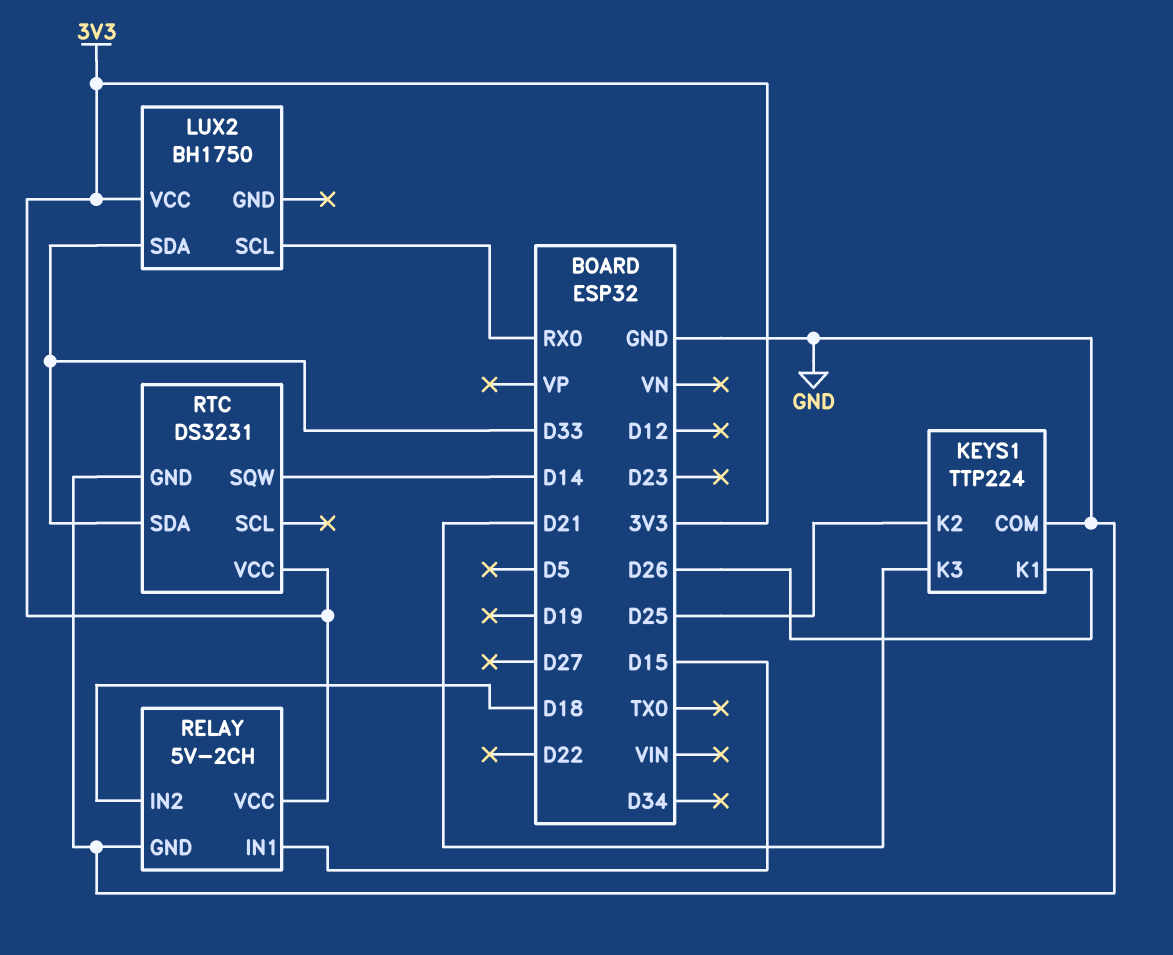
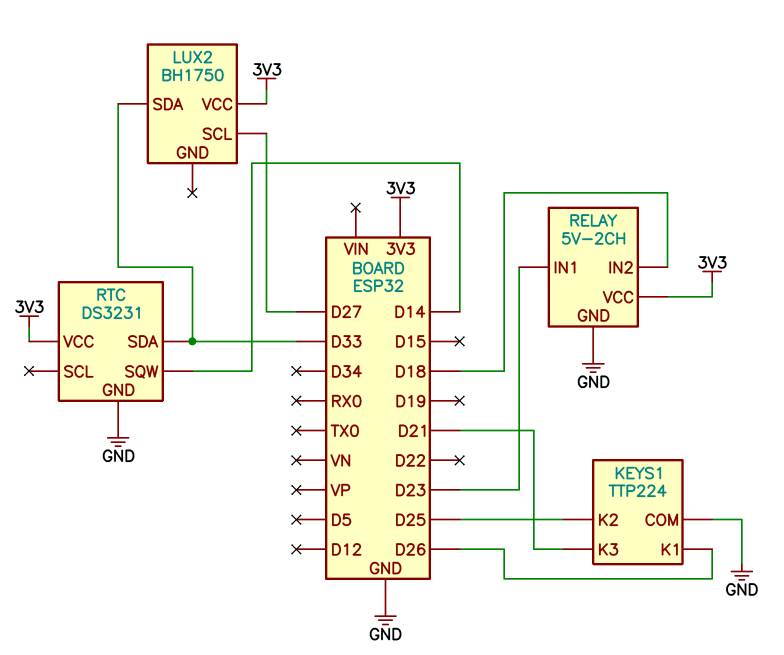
LUX2 pin SCL: RX0 -> D27
RELAY pin IN1: D15 -> D23

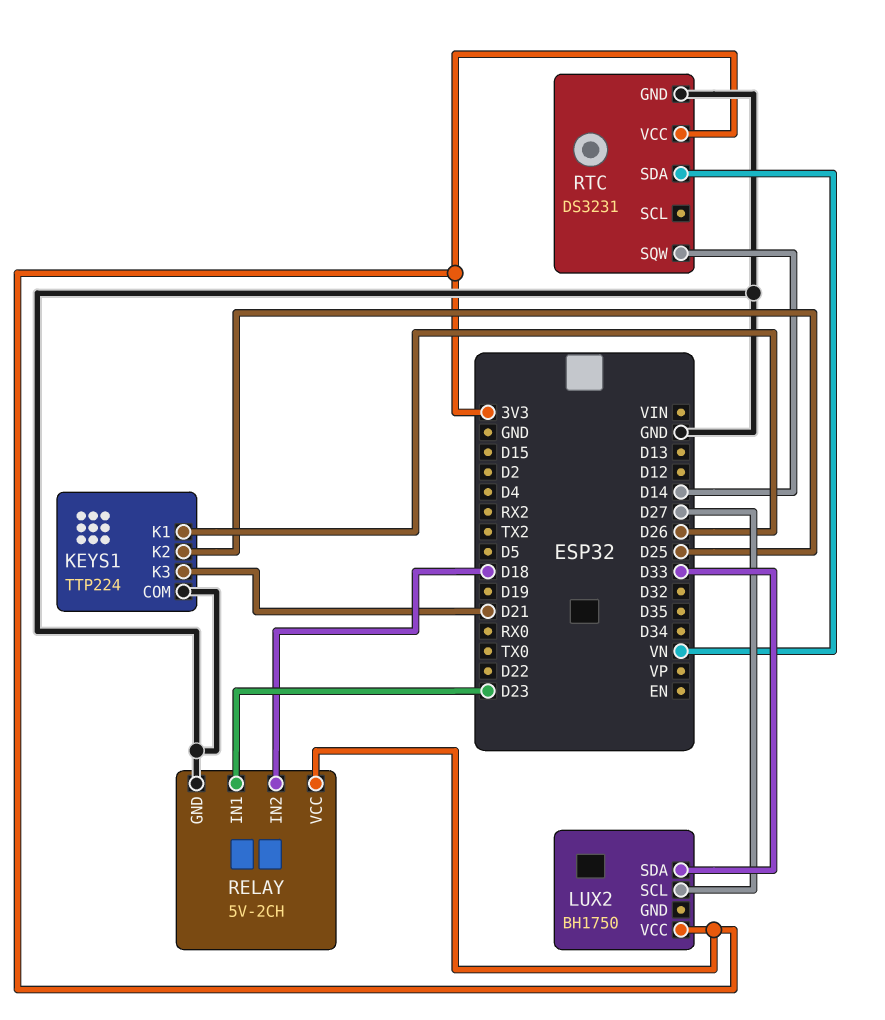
RTC pin SDA: D33 -> VN

